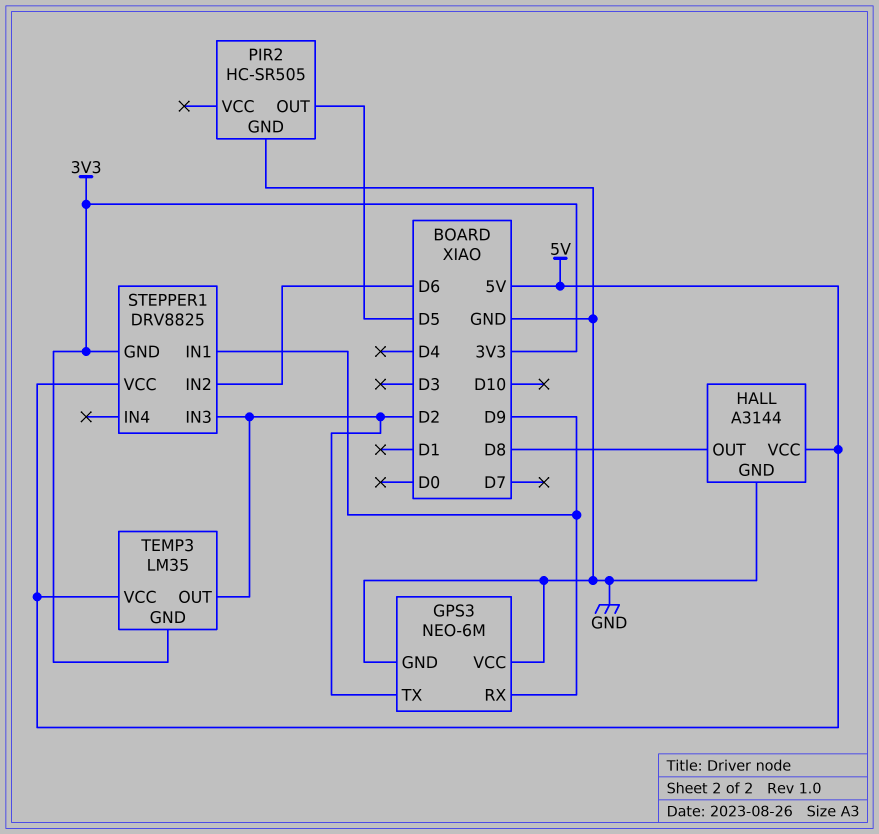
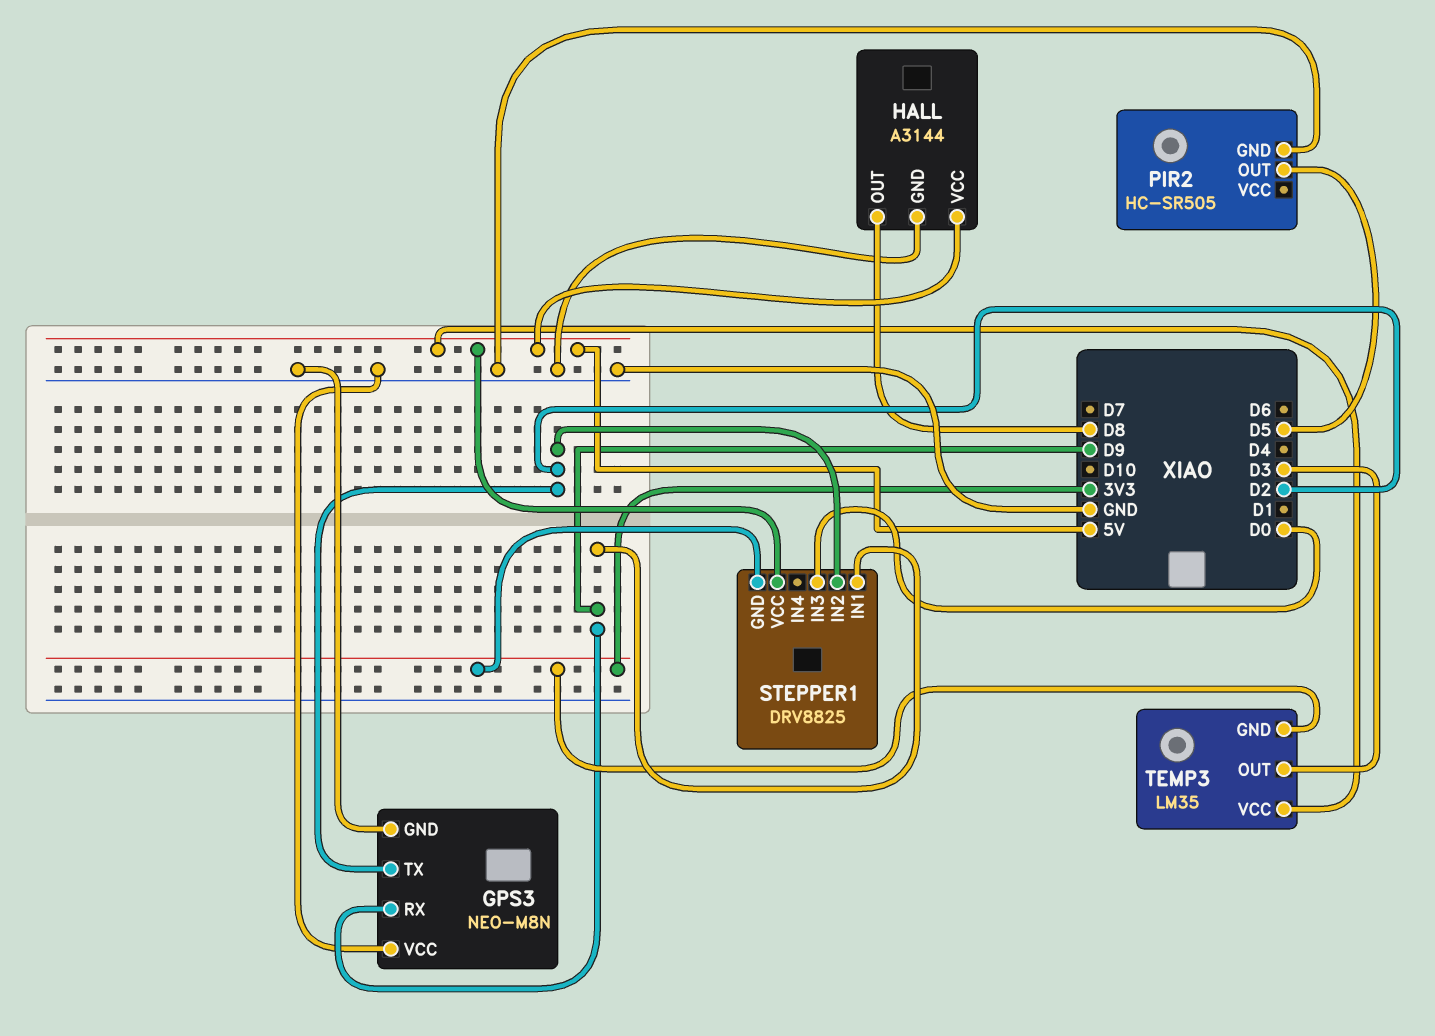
GPS3: NEO-6M -> NEO-M8N
STEPPER1 pin IN2: D6 -> D2
STEPPER1 pin IN3: D2 -> D0
TEMP3 pin OUT: D2 -> D3

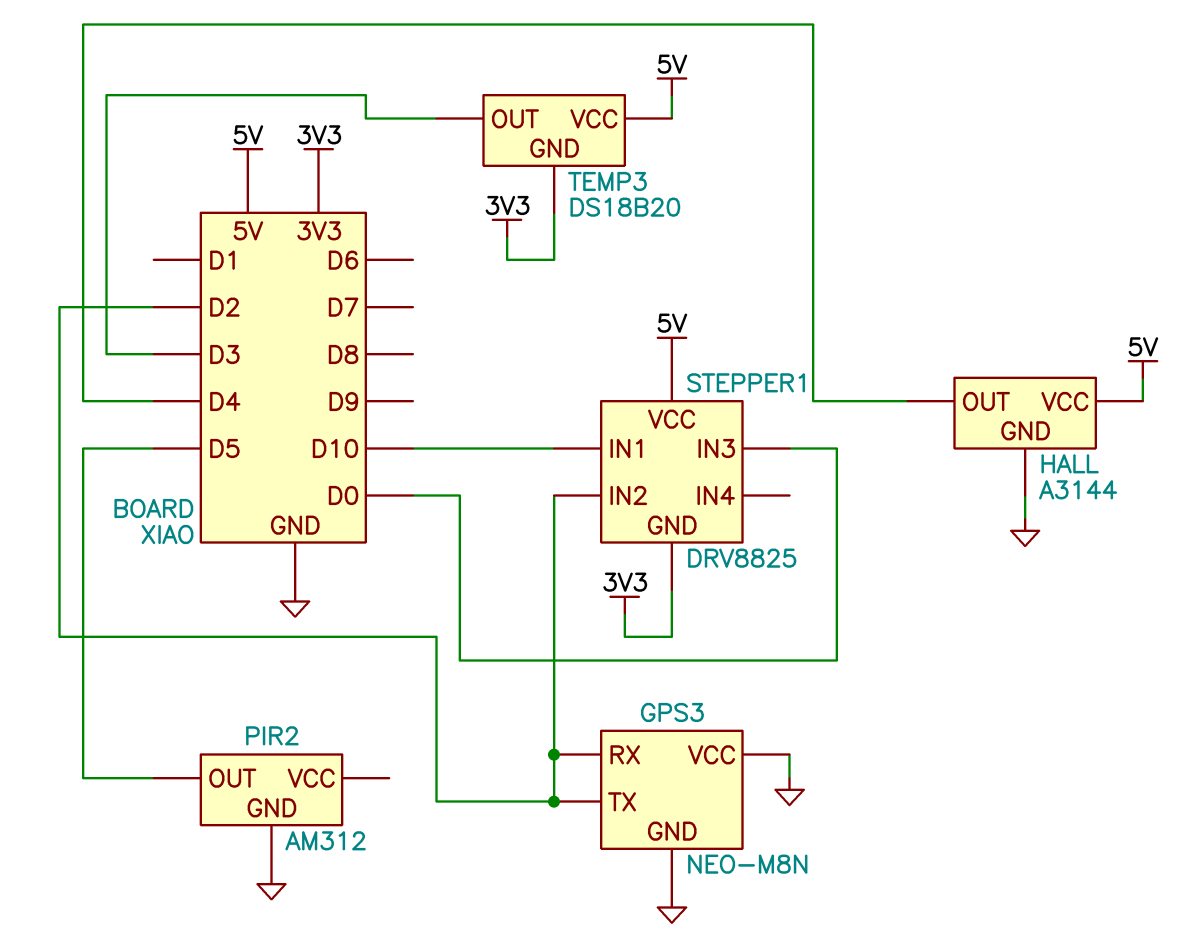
GPS3 pin RX: D9 -> D2
HALL pin OUT: D8 -> D4
PIR2: HC-SR505 -> AM312
STEPPER1 pin IN1: D9 -> D10
TEMP3: LM35 -> DS18B20

